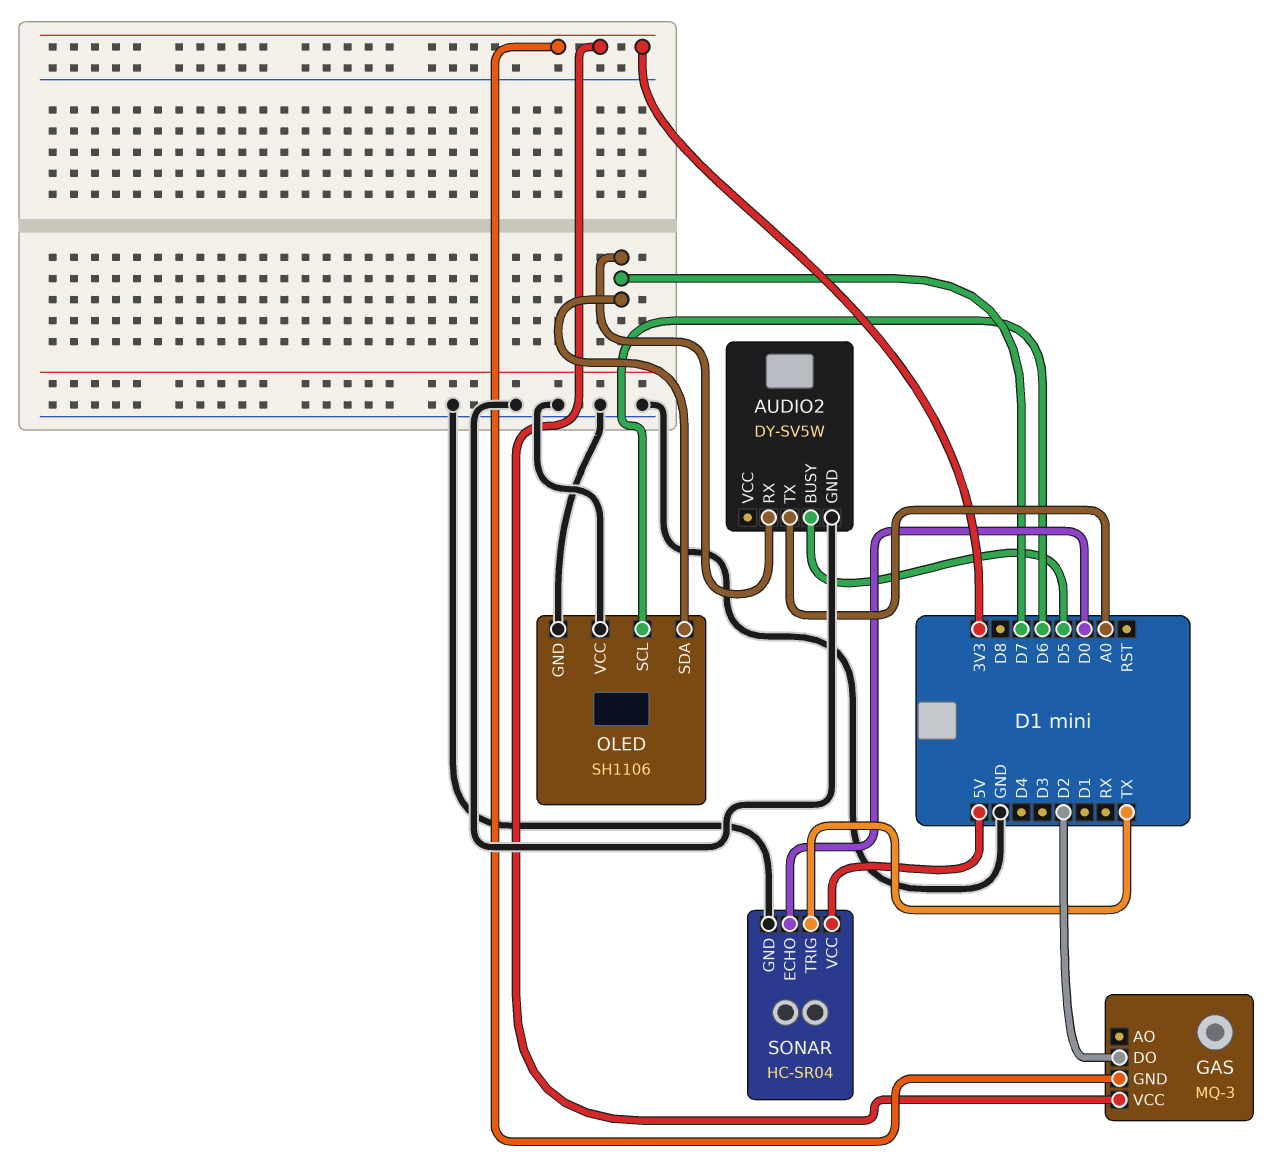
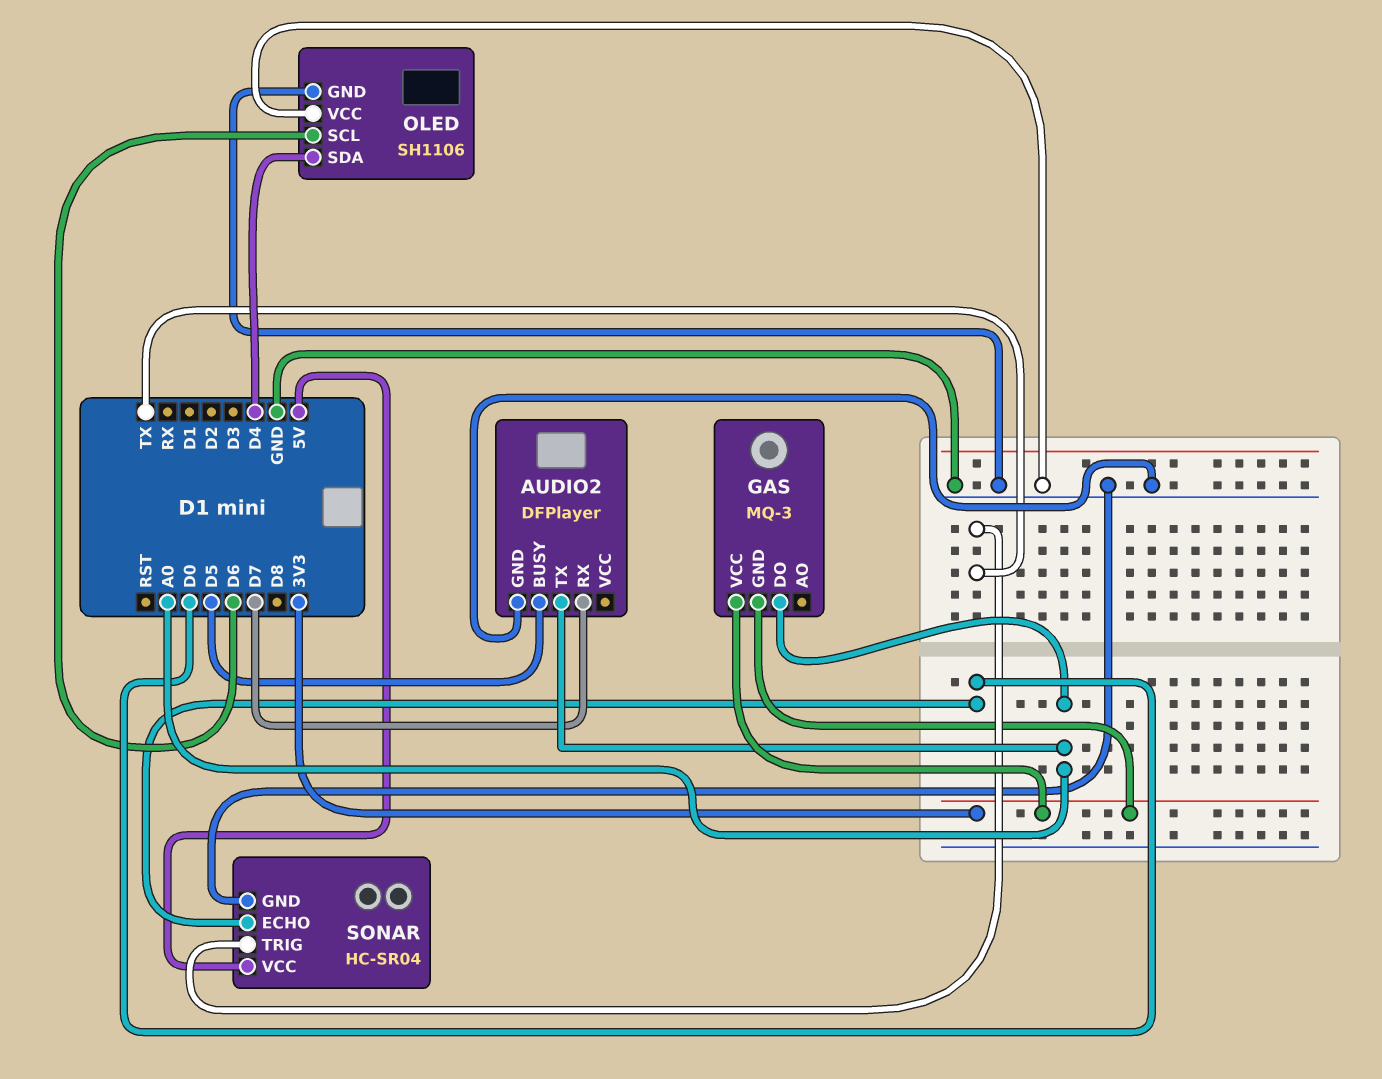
AUDIO2: DY-SV5W -> DFPlayer
GAS pin DO: D2 -> A0
OLED pin SDA: D7 -> D4

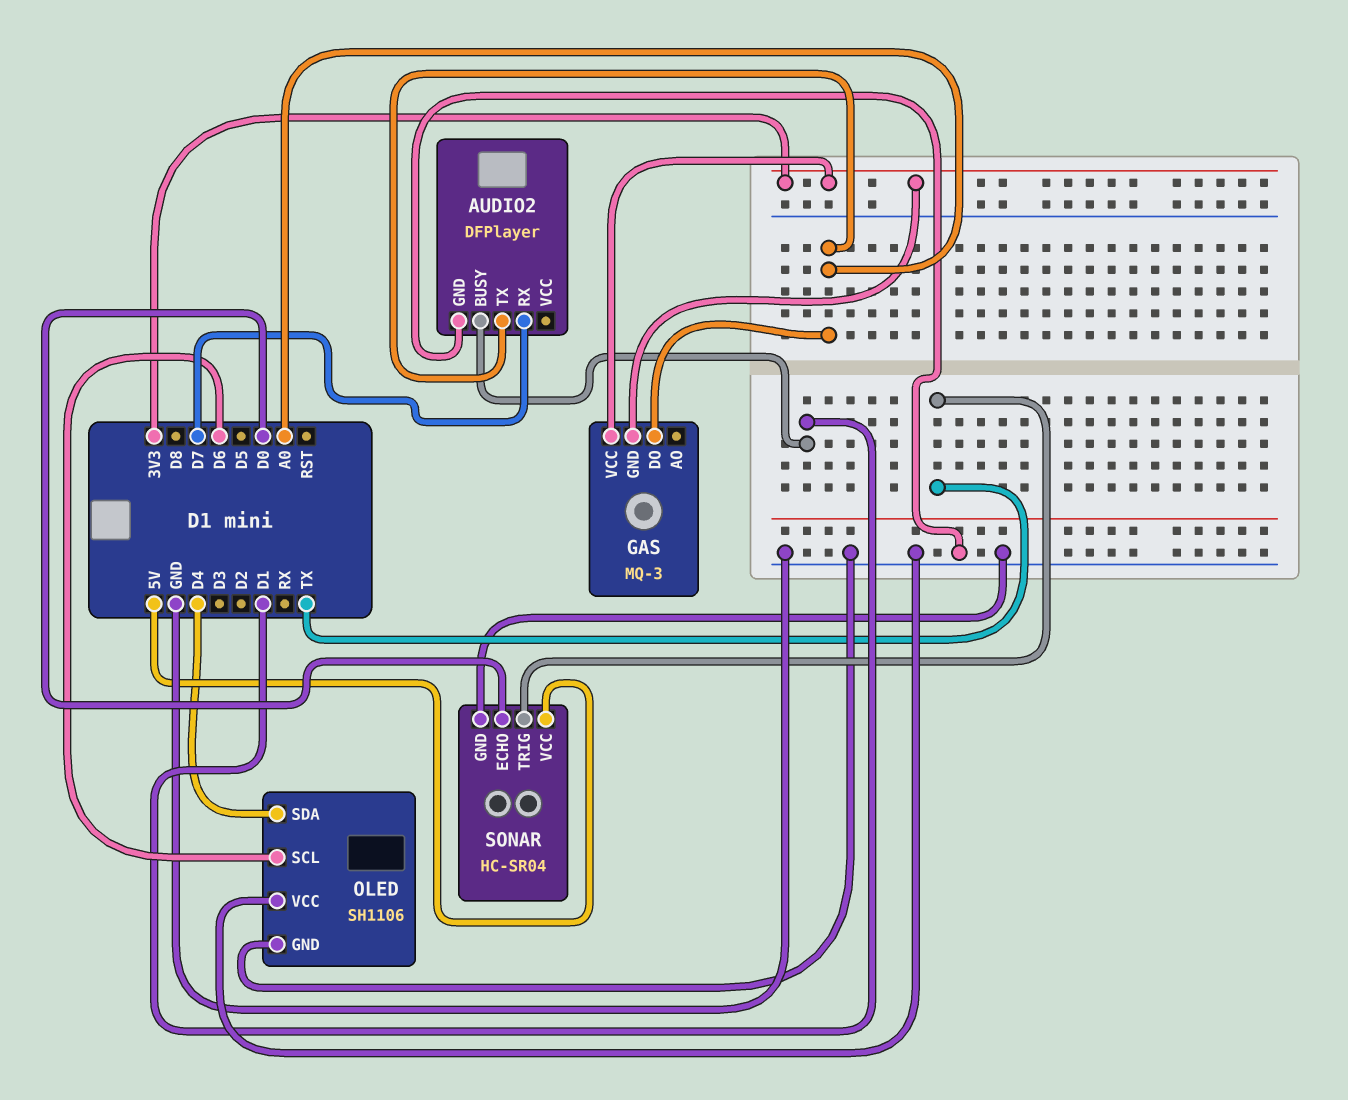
AUDIO2 pin BUSY: D5 -> D1

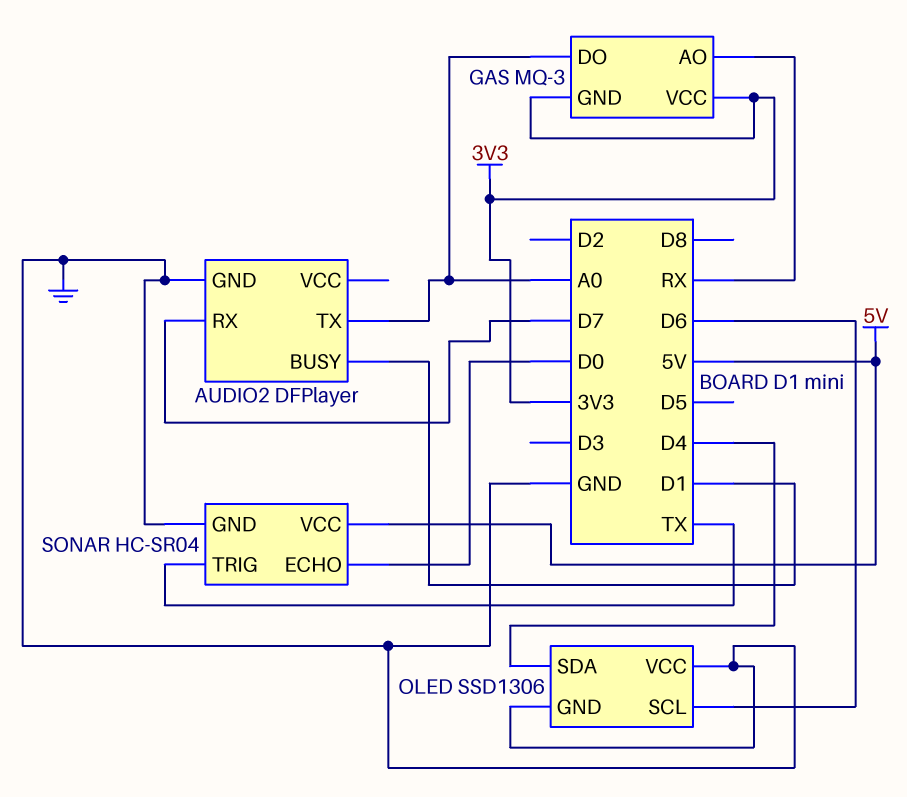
GAS pin AO: none -> RX
OLED: SH1106 -> SSD1306

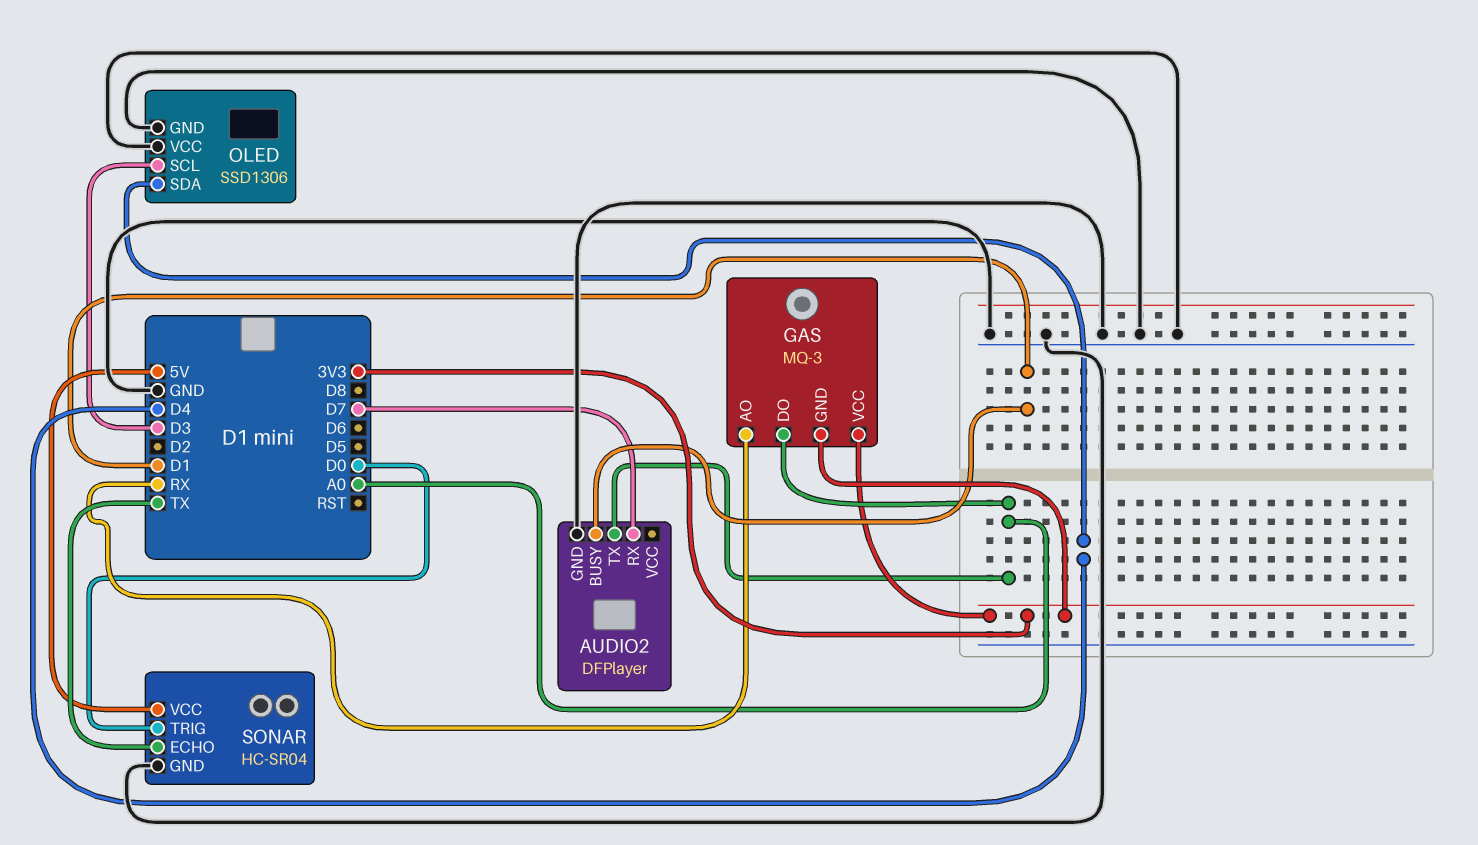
OLED pin SCL: D6 -> D3
SONAR pin ECHO: D0 -> TX
SONAR pin TRIG: TX -> D0

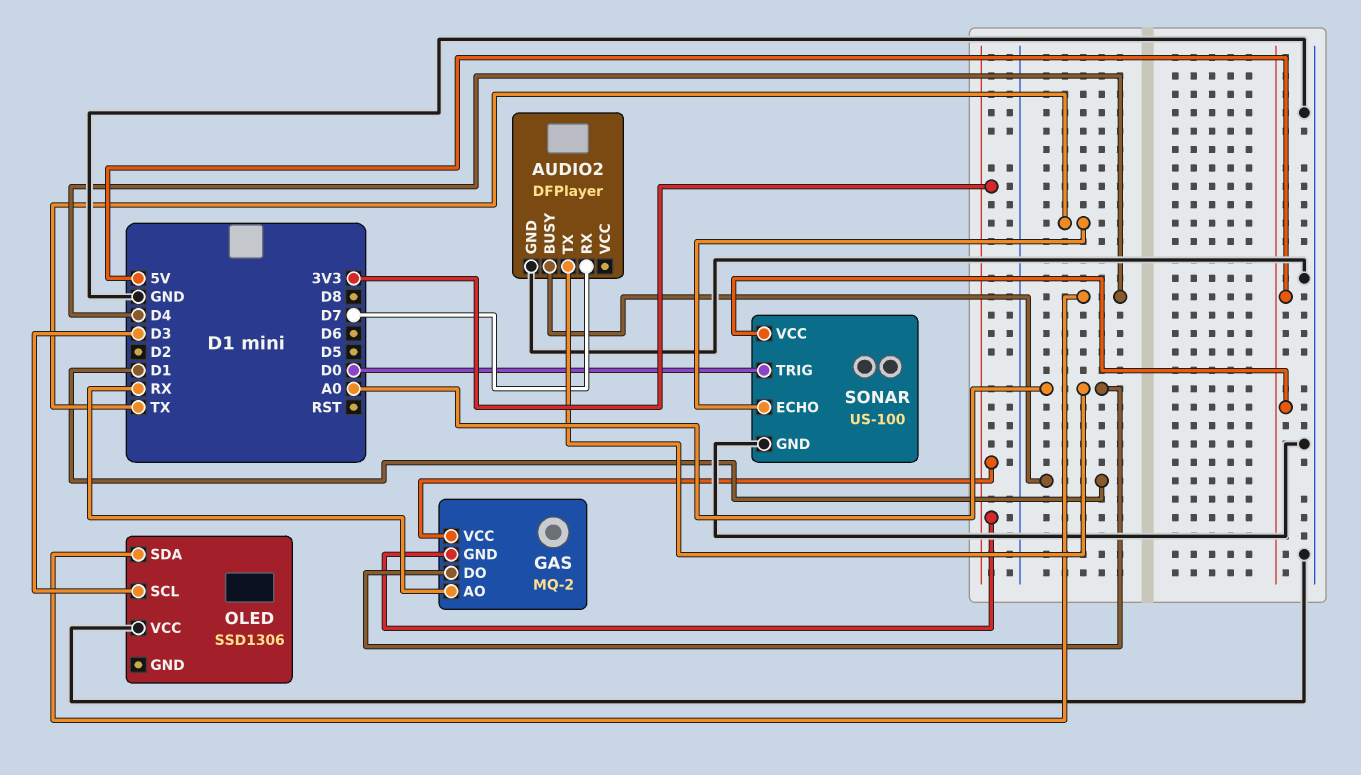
GAS: MQ-3 -> MQ-2
OLED pin GND: GND -> none
SONAR: HC-SR04 -> US-100

